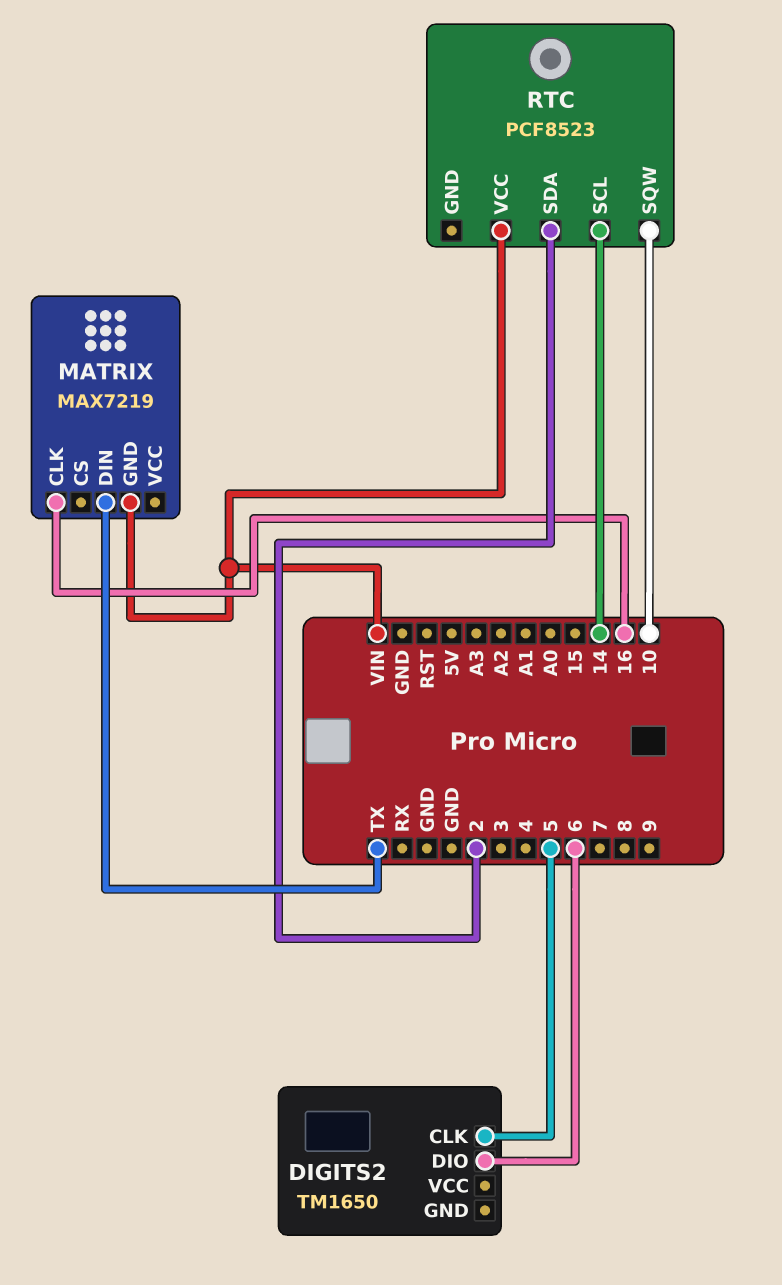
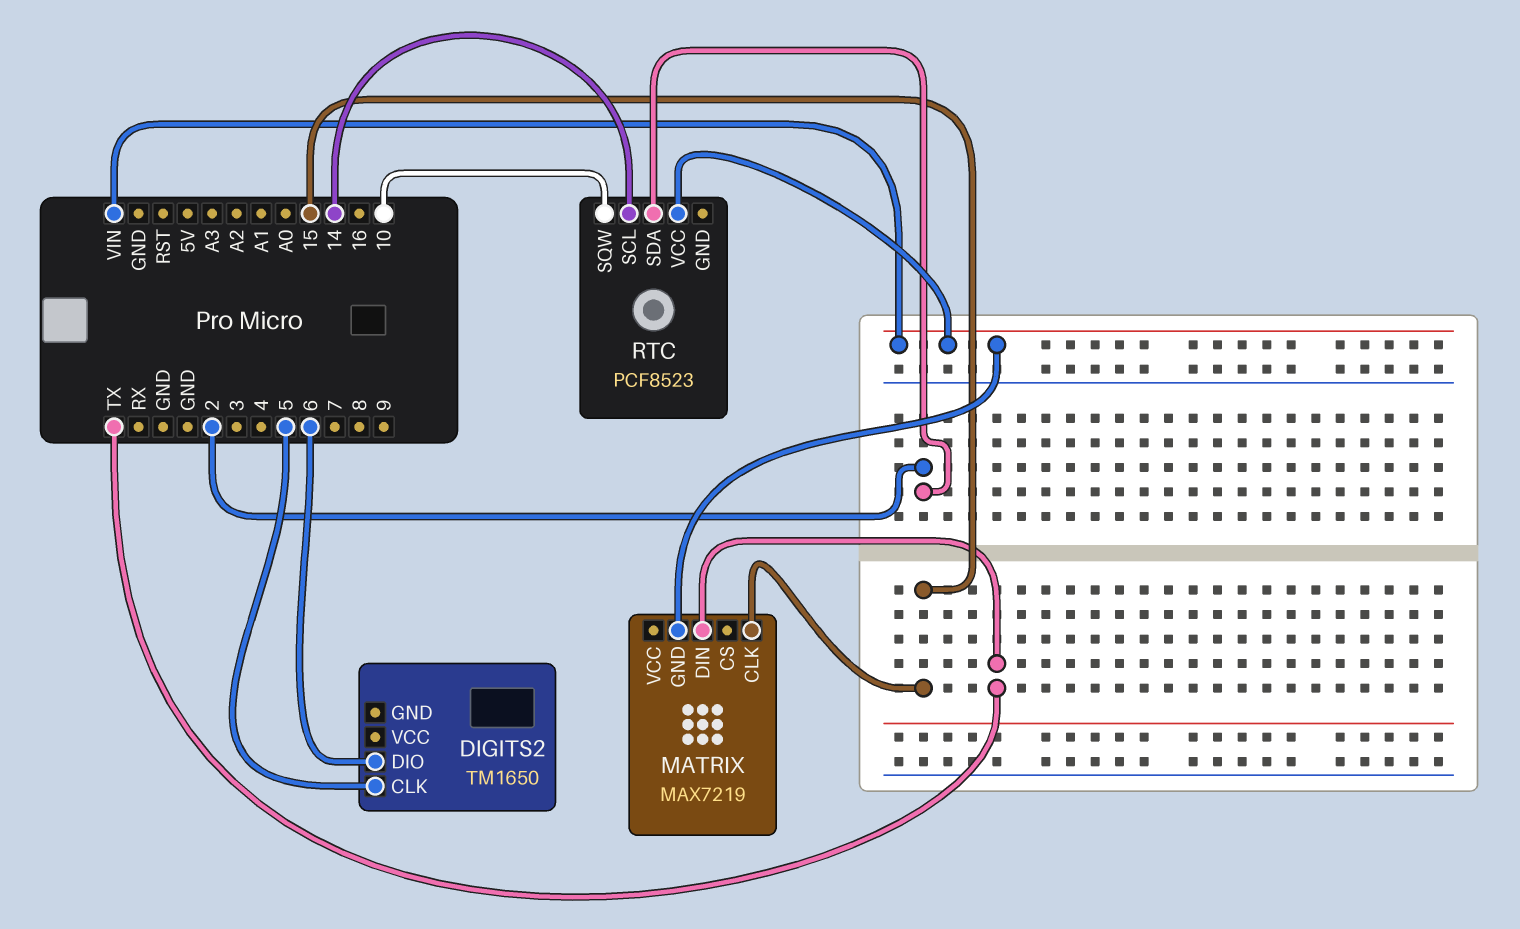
MATRIX pin CLK: 16 -> 15

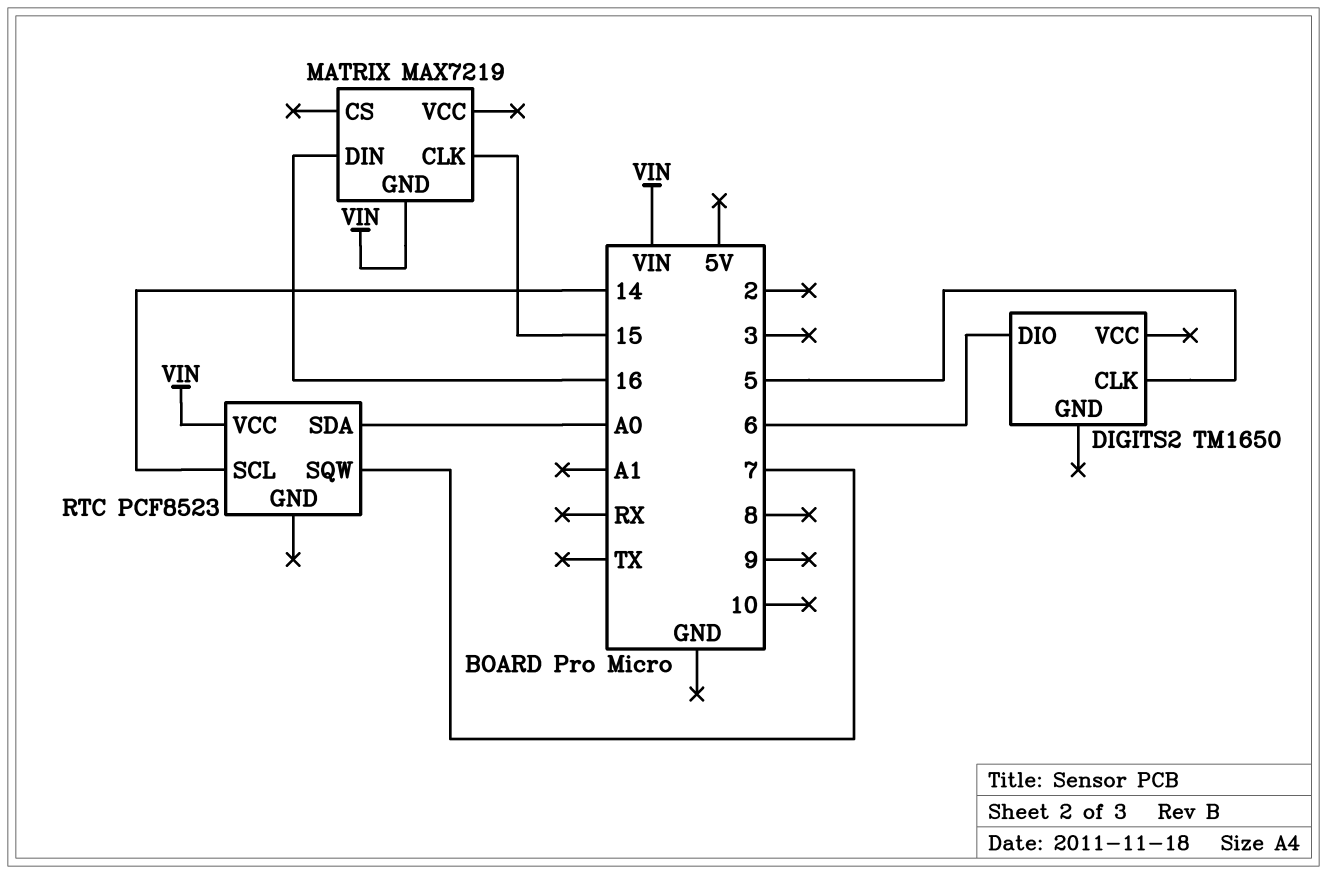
MATRIX pin DIN: TX -> 16
RTC pin SDA: 2 -> A0
RTC pin SQW: 10 -> 7

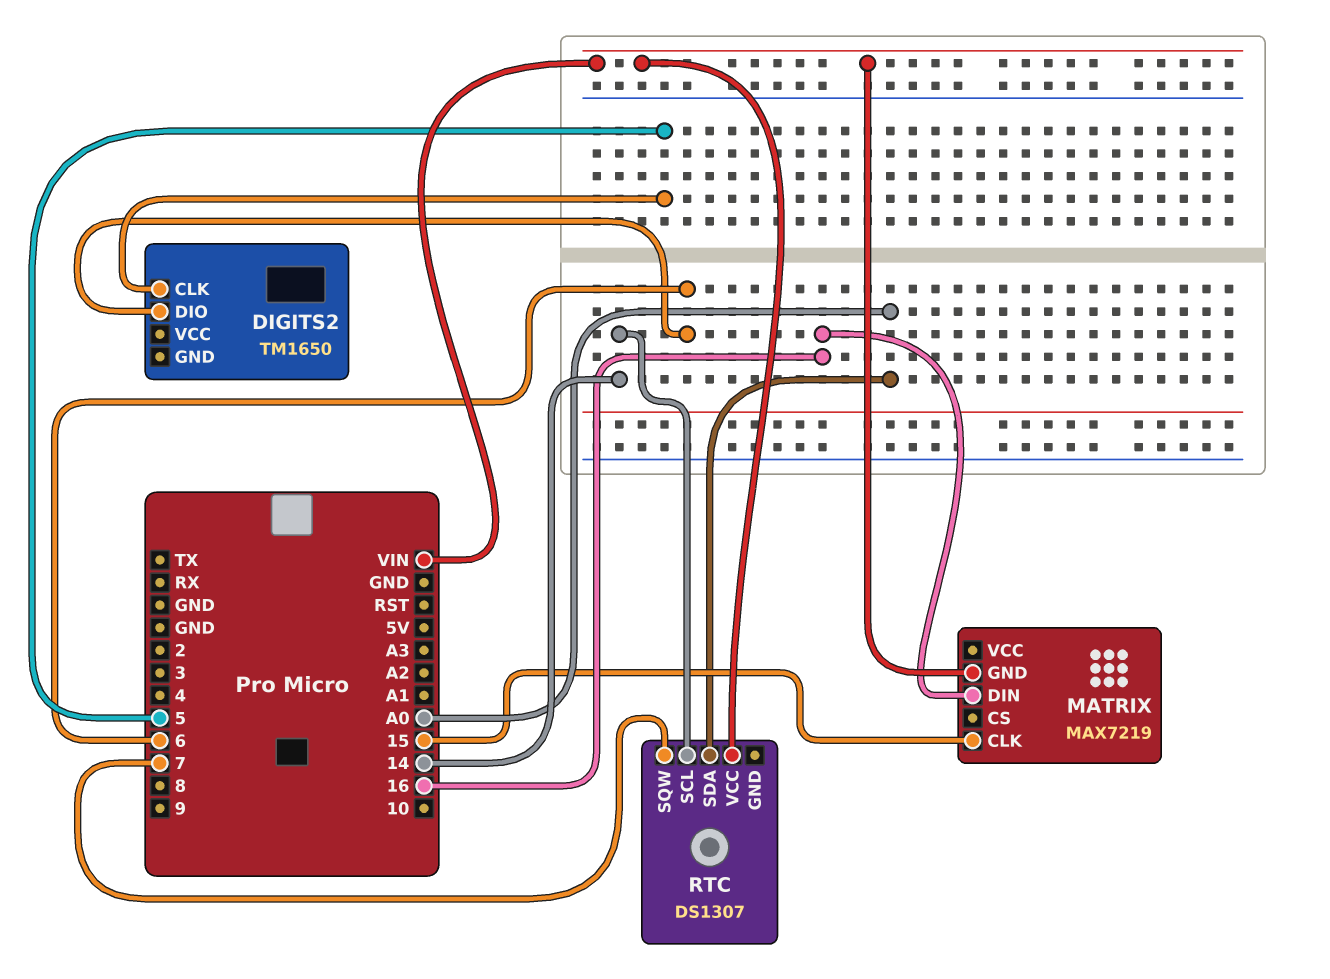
RTC: PCF8523 -> DS1307

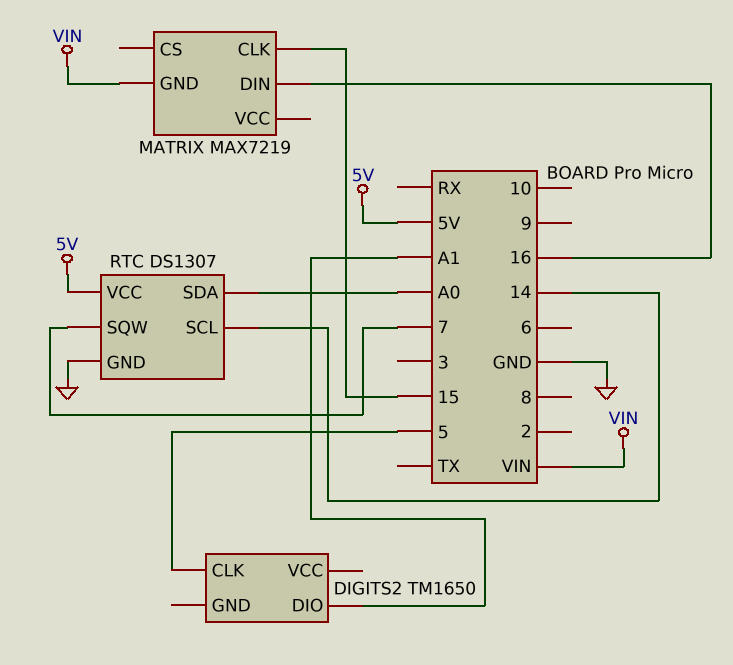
DIGITS2 pin DIO: 6 -> A1
RTC pin GND: none -> GND
RTC pin VCC: VIN -> 5V

